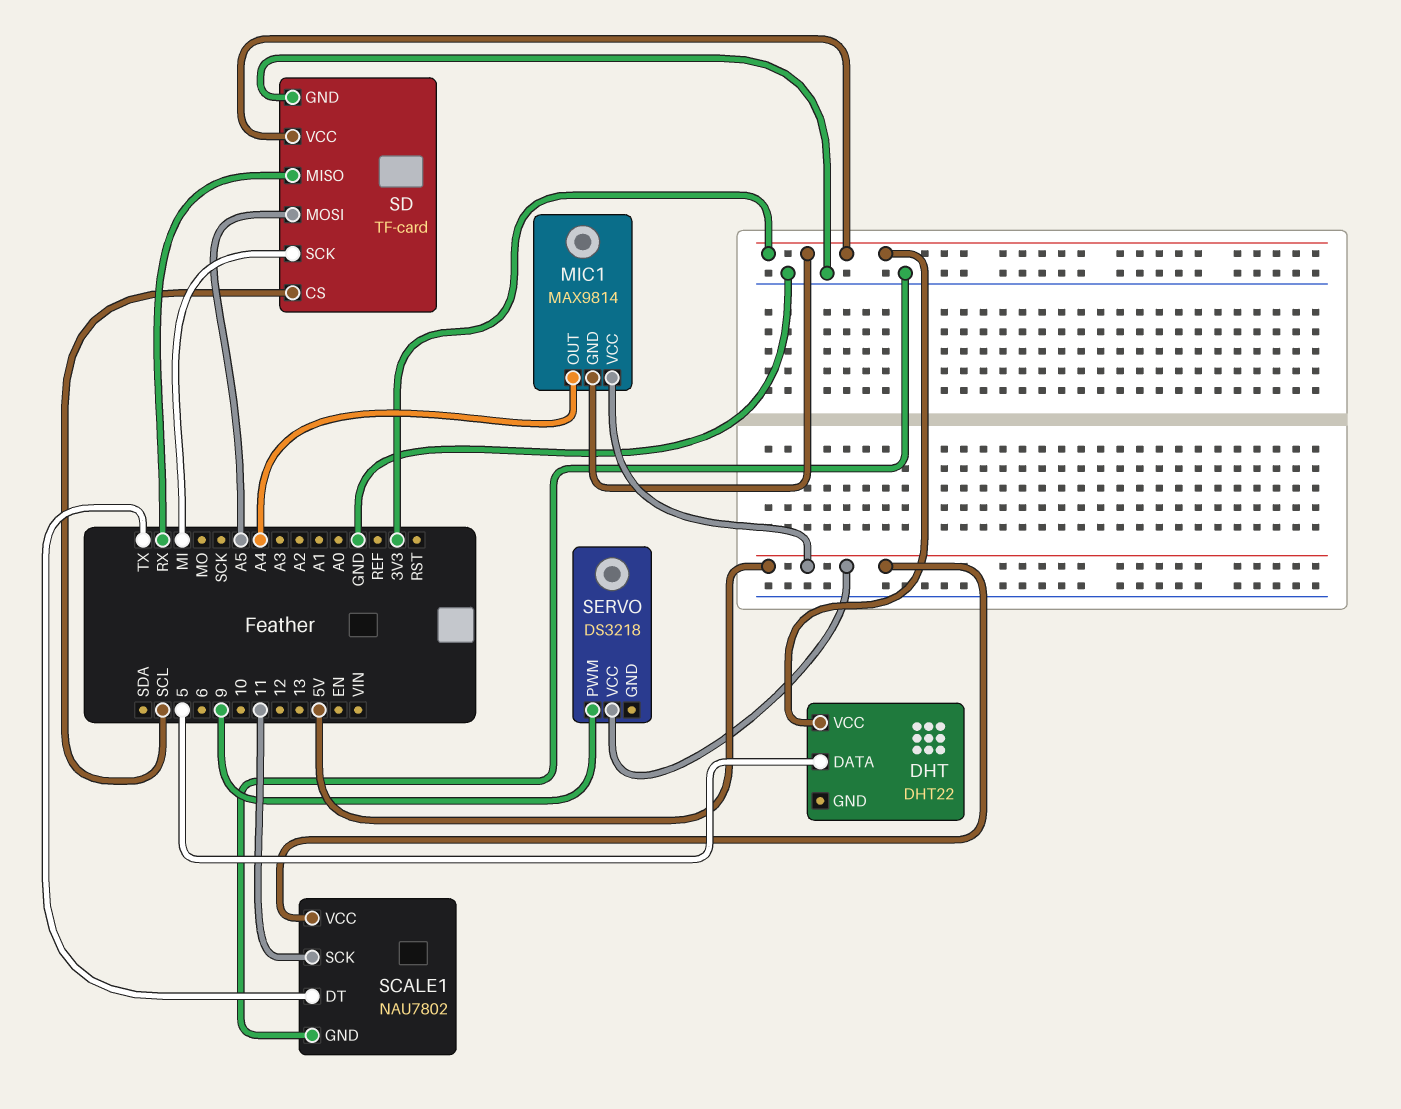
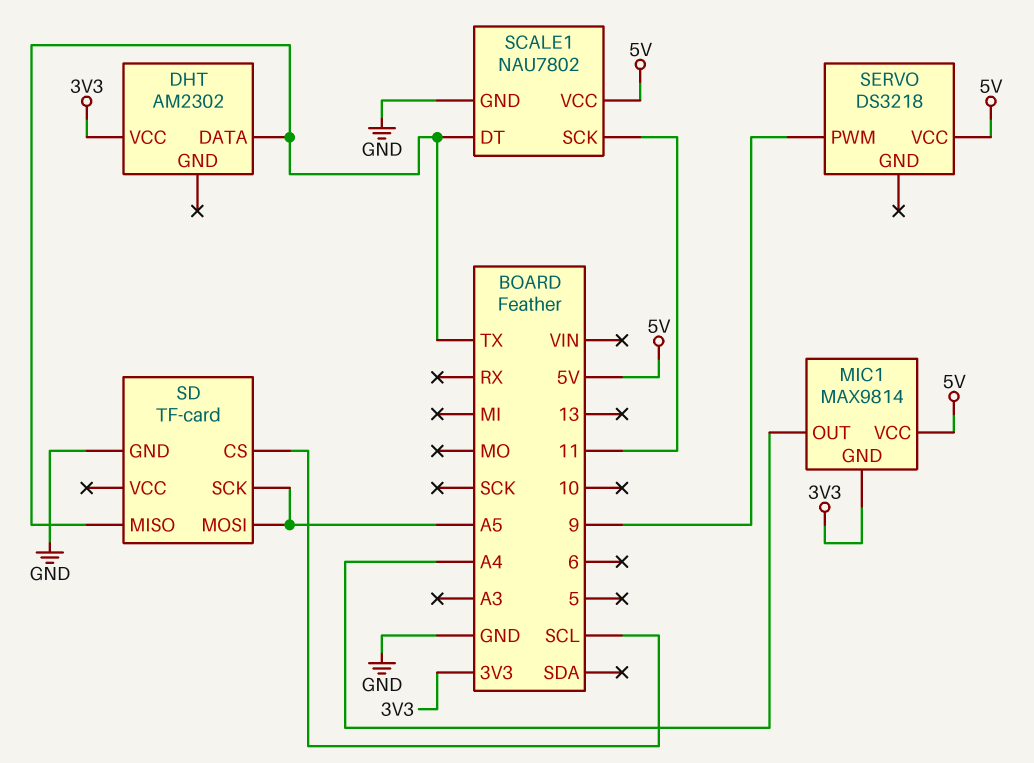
DHT: DHT22 -> AM2302
DHT pin DATA: 5 -> TX
SD pin MISO: RX -> TX
SD pin SCK: MI -> A5
SD pin VCC: 3V3 -> none

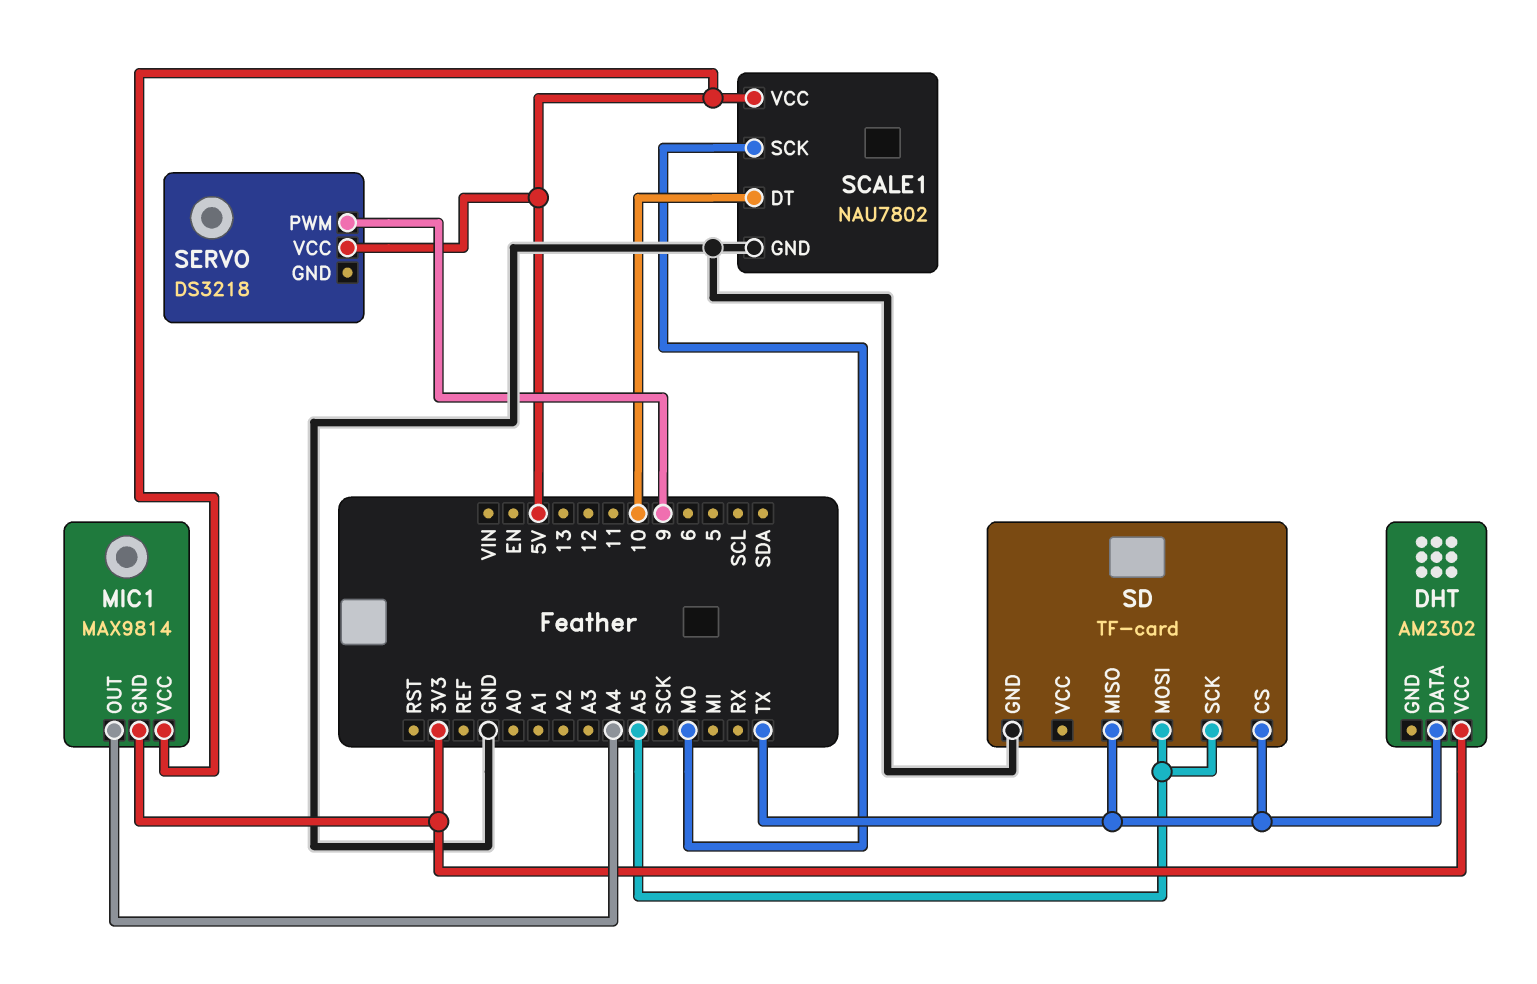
SCALE1 pin DT: TX -> 10
SCALE1 pin SCK: 11 -> MO
SD pin CS: SCL -> TX

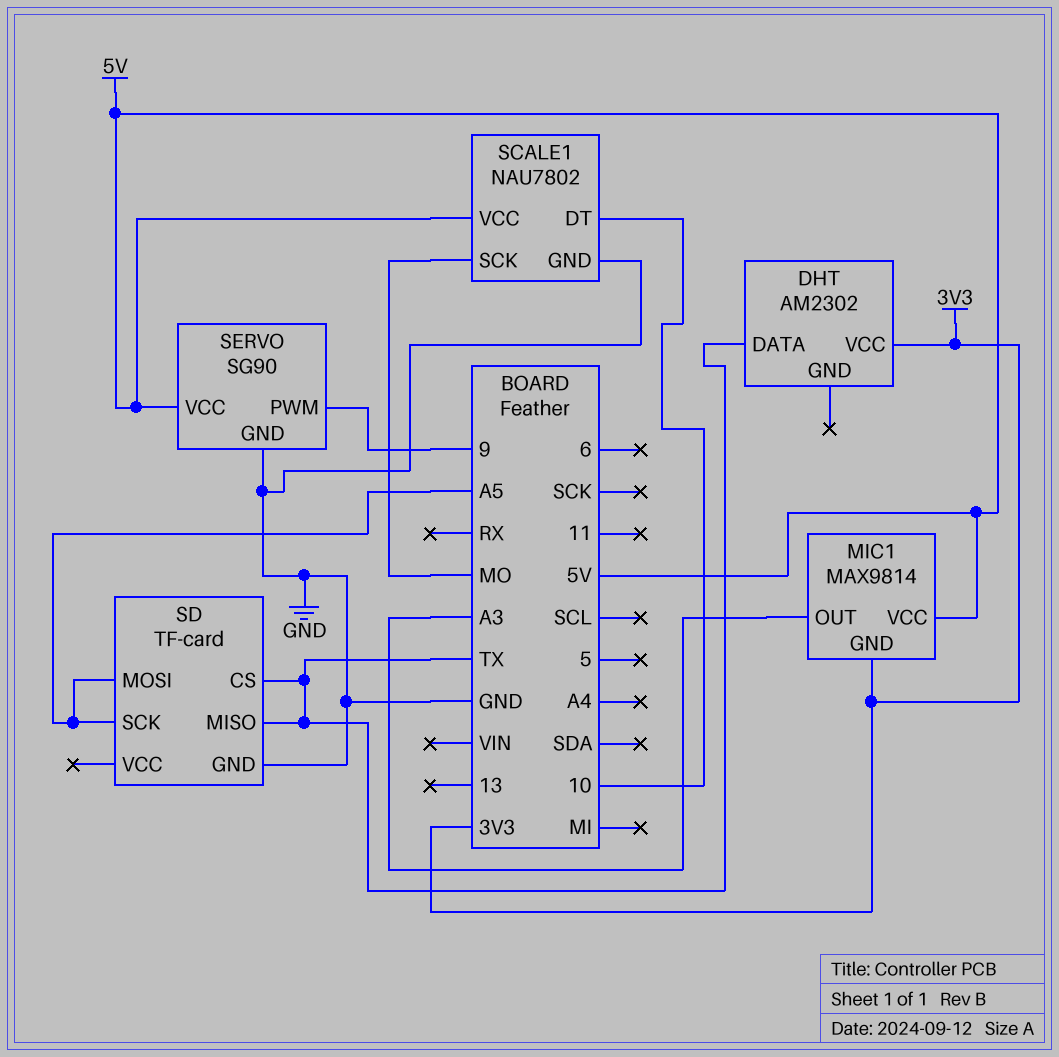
MIC1 pin OUT: A4 -> A3
SERVO: DS3218 -> SG90
SERVO pin GND: none -> GND

